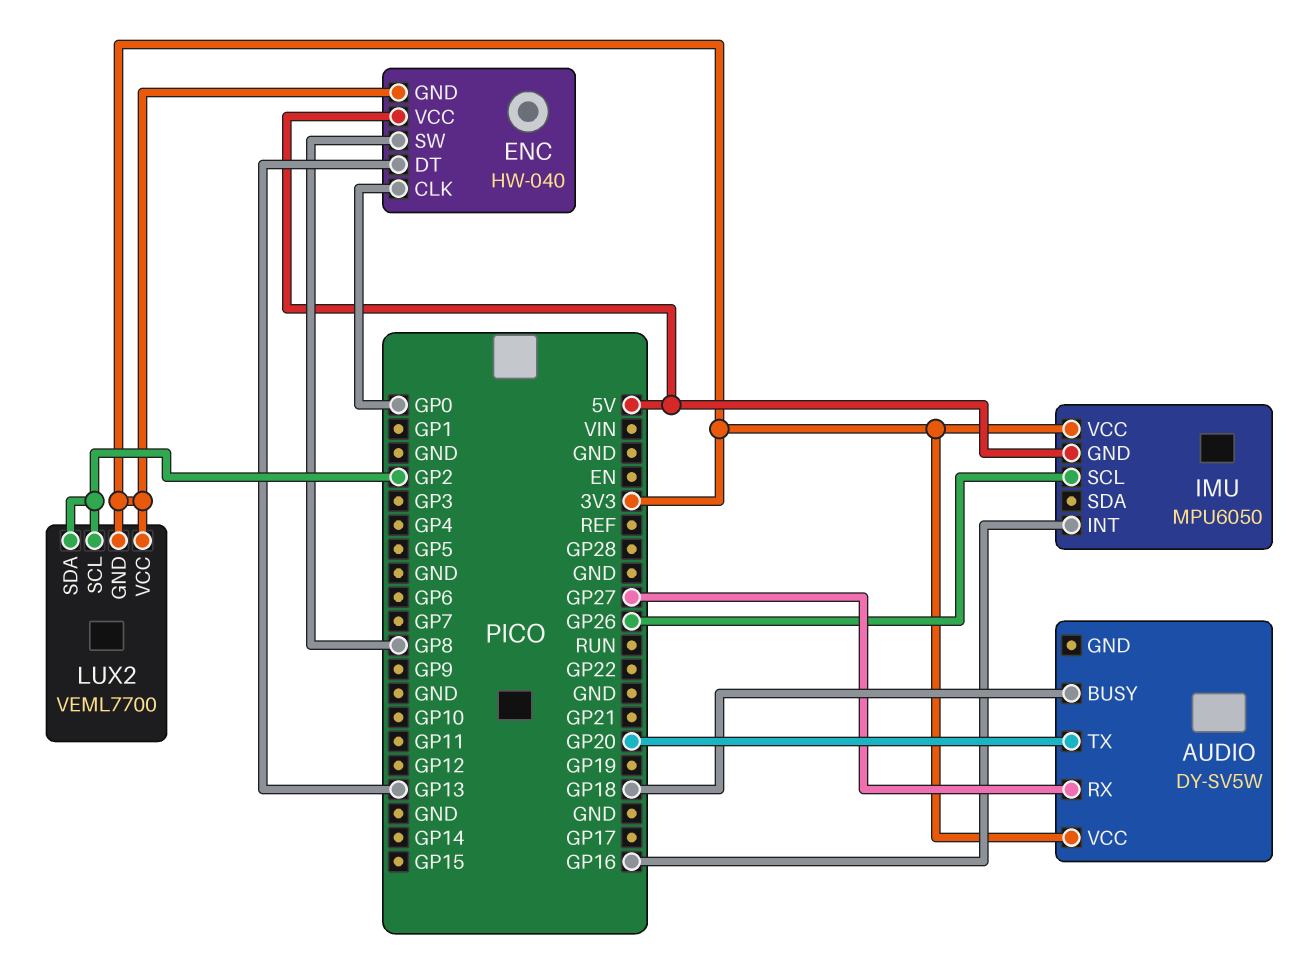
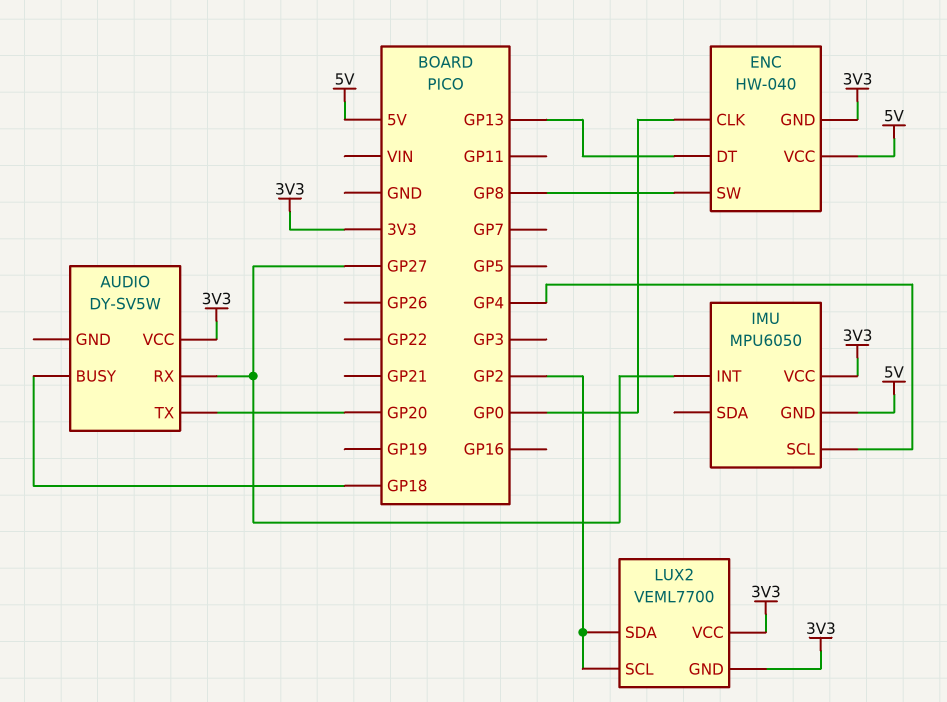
IMU pin INT: GP16 -> GP27
IMU pin SCL: GP26 -> GP4

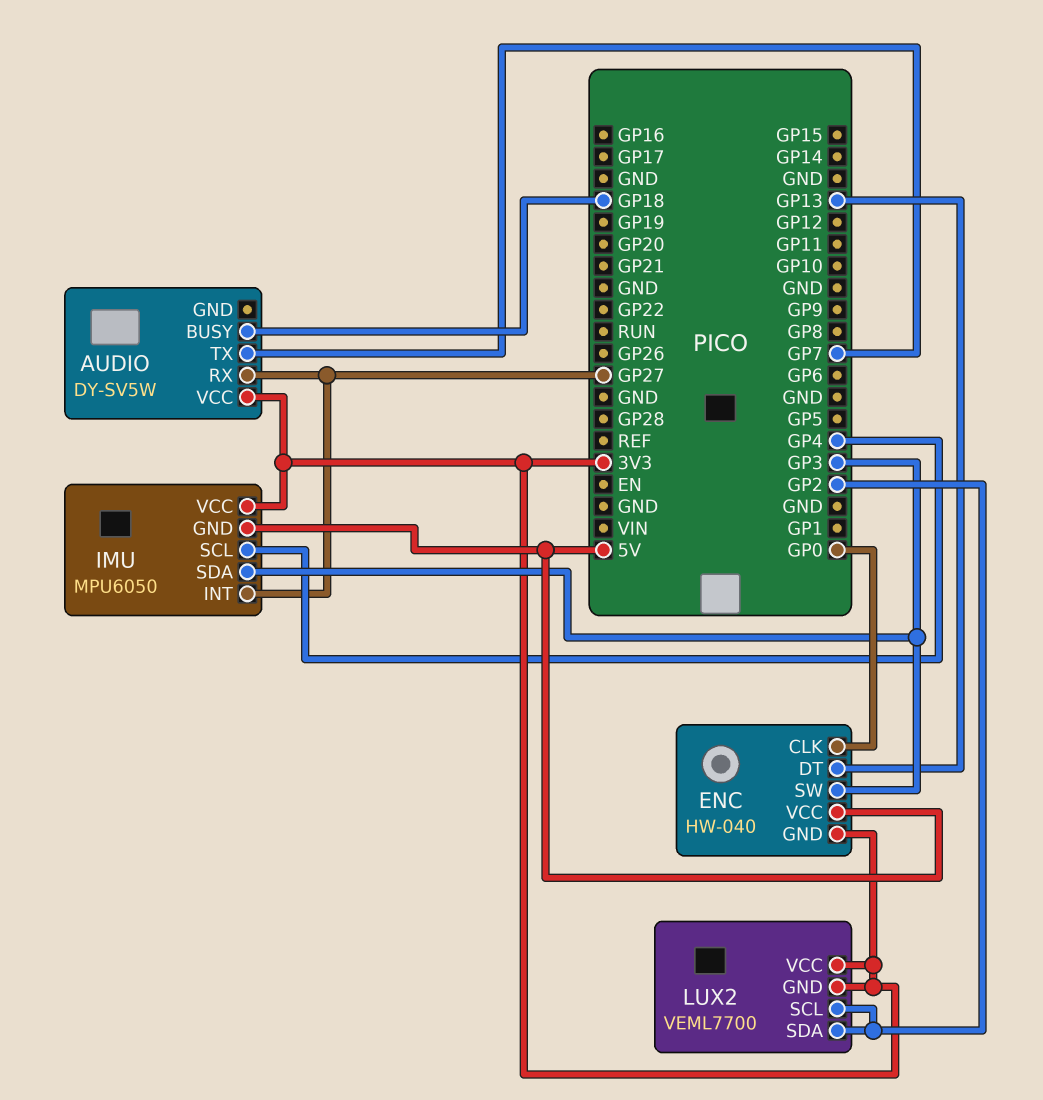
AUDIO pin TX: GP20 -> GP7
ENC pin SW: GP8 -> GP3
IMU pin SDA: none -> GP3

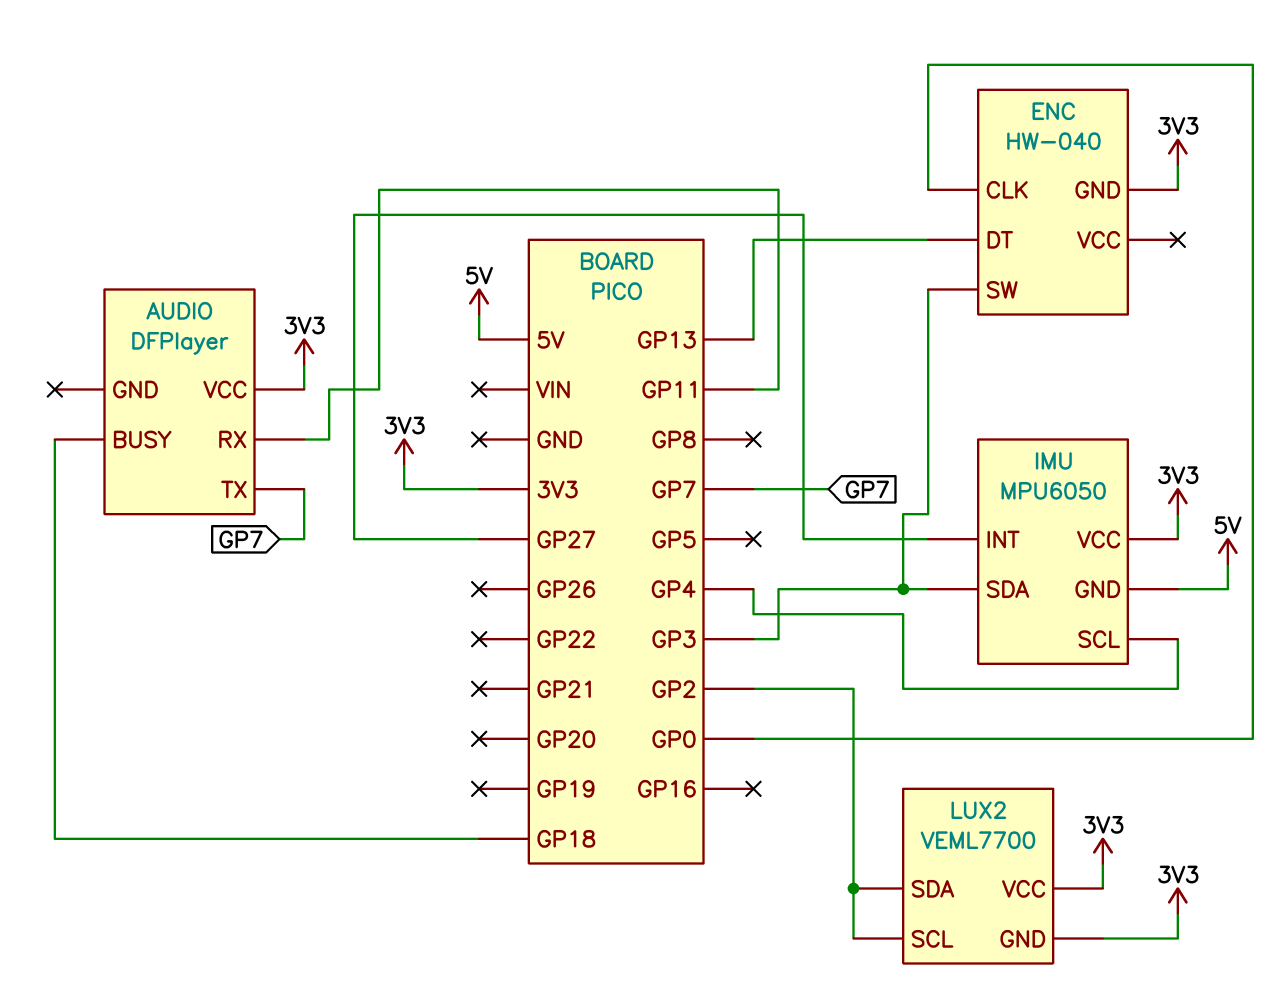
AUDIO: DY-SV5W -> DFPlayer
AUDIO pin RX: GP27 -> GP11
ENC pin VCC: 5V -> none

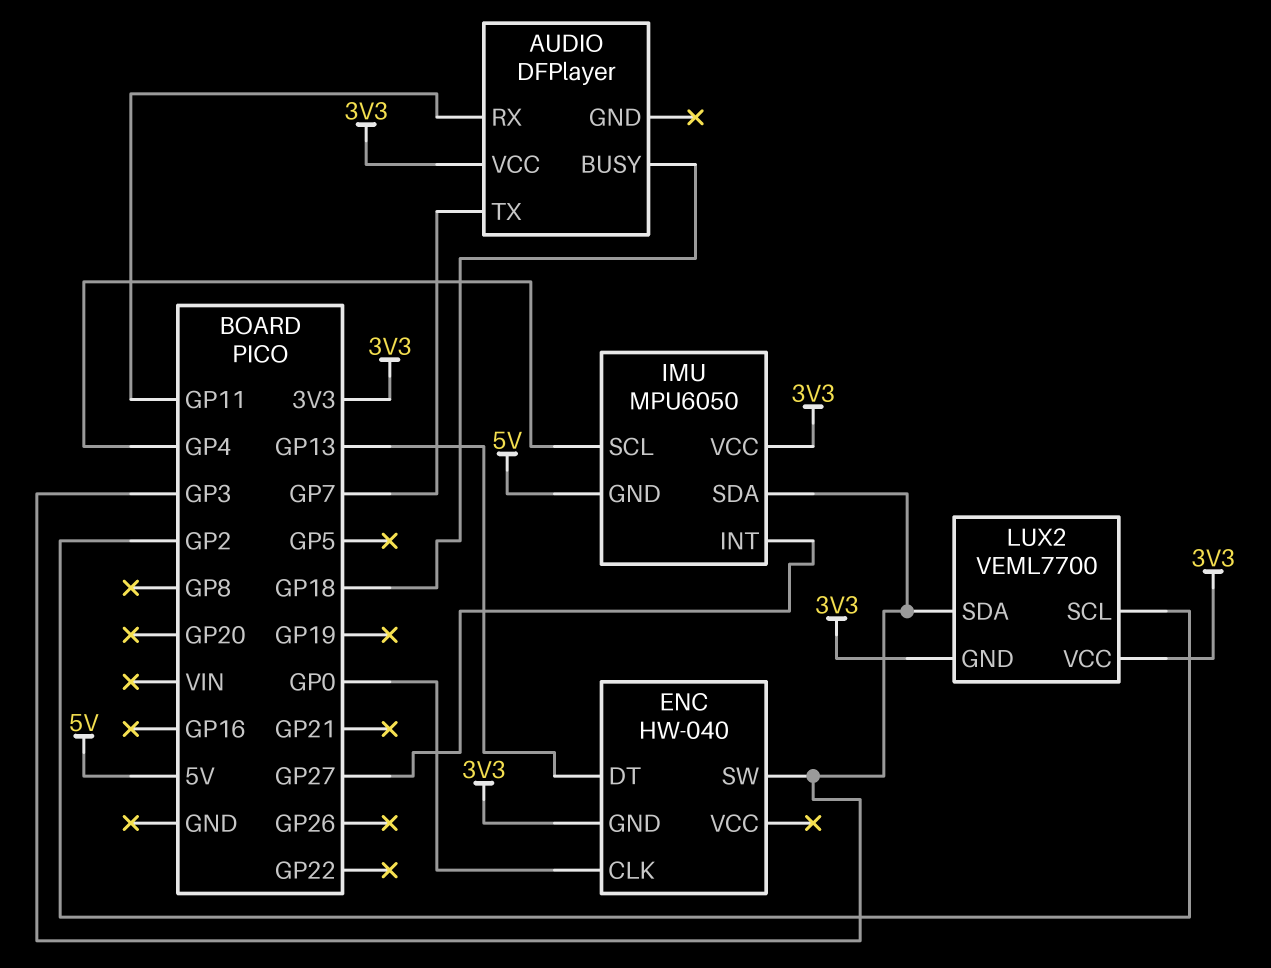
LUX2 pin SDA: GP2 -> GP3

